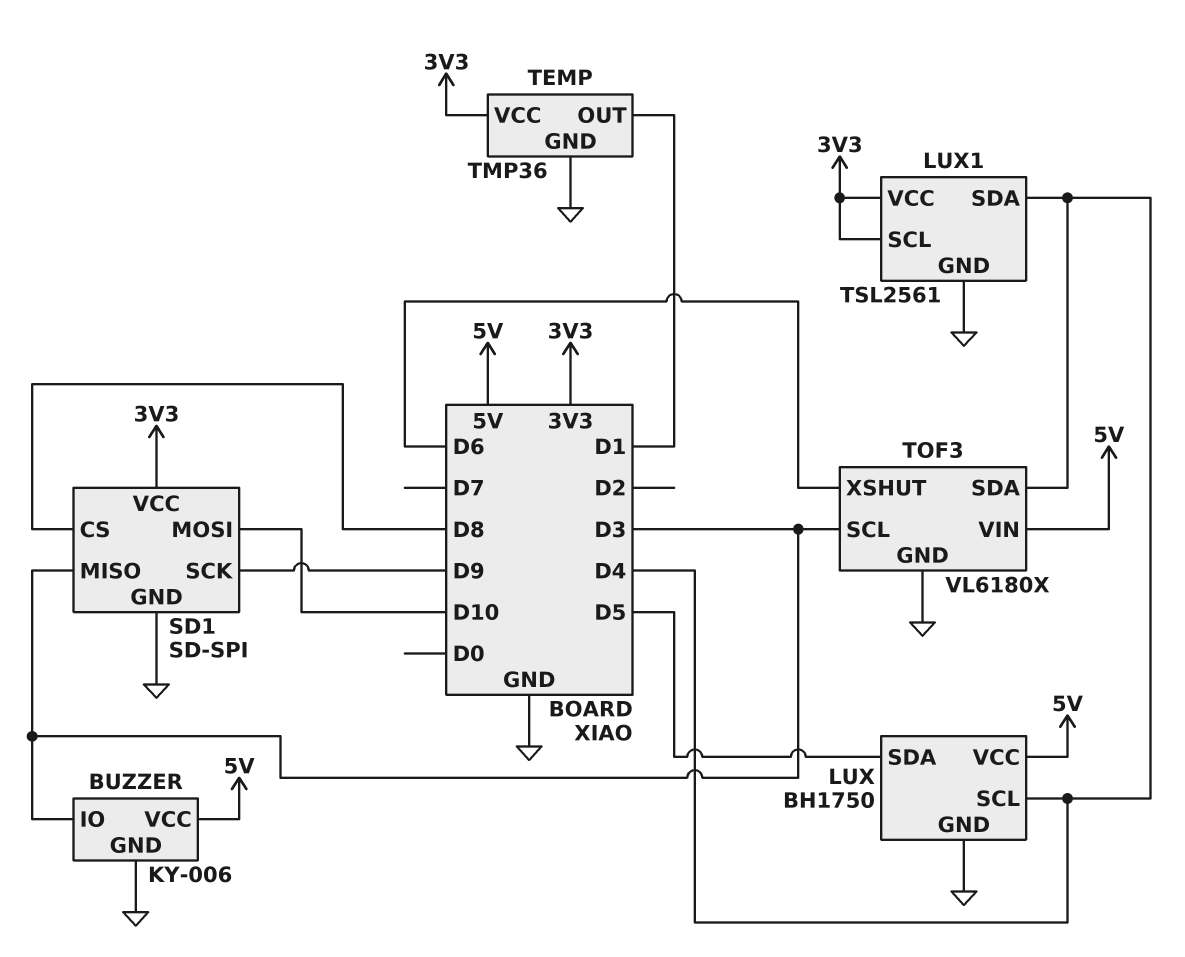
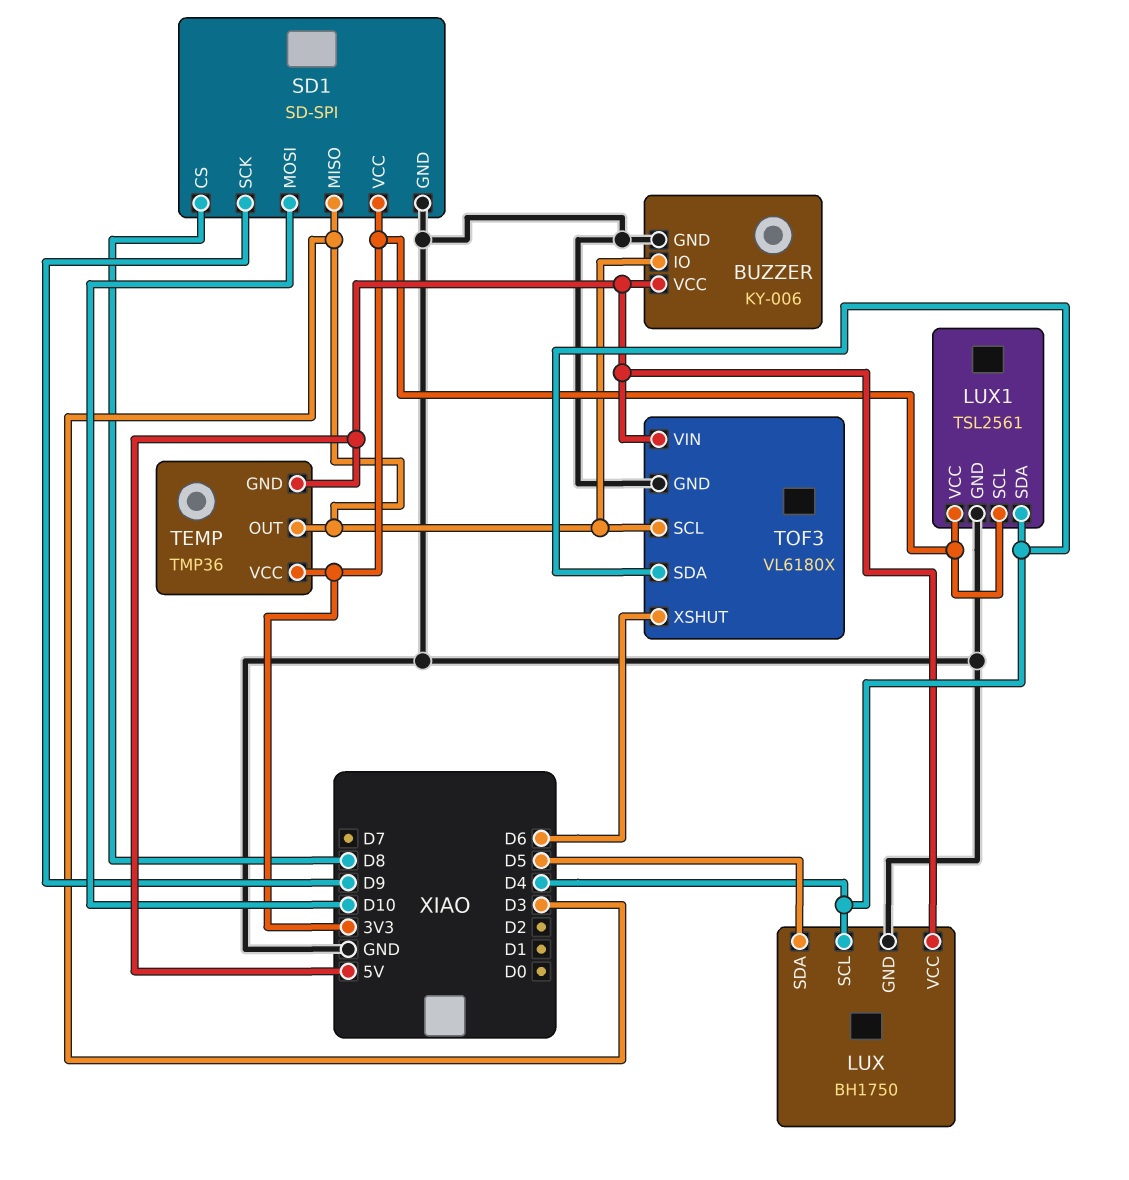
TEMP pin GND: GND -> 5V
TEMP pin OUT: D1 -> D3

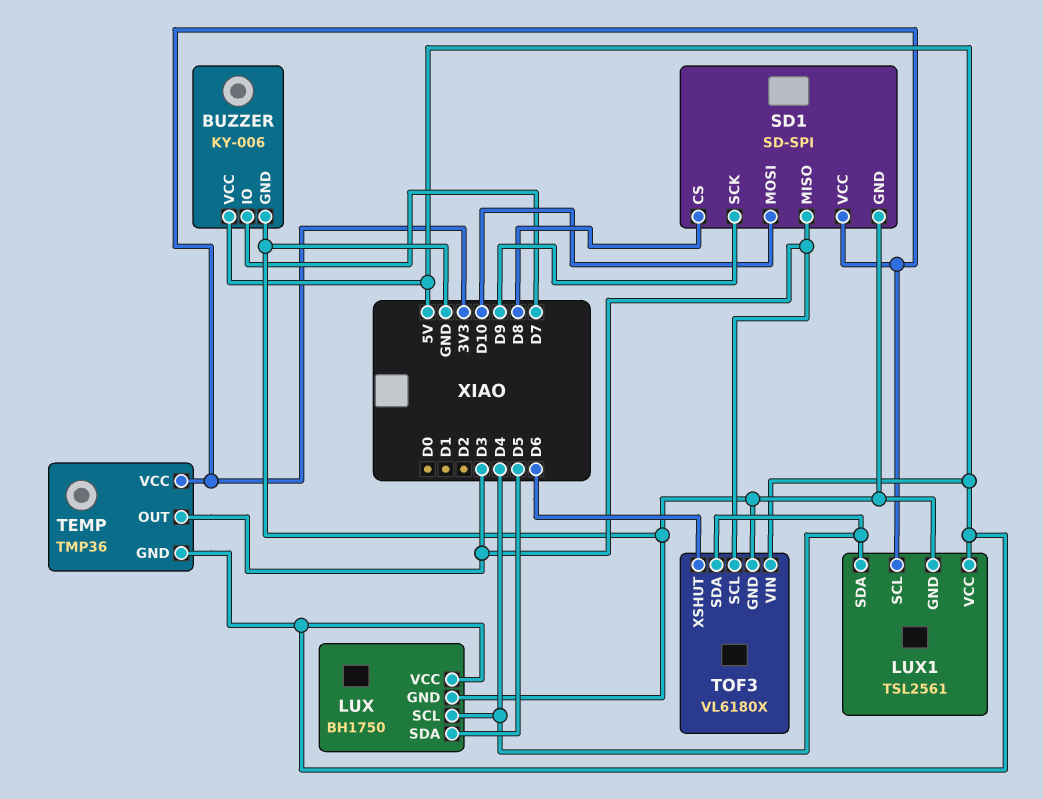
BUZZER pin IO: D3 -> D7
LUX1 pin VCC: 3V3 -> 5V

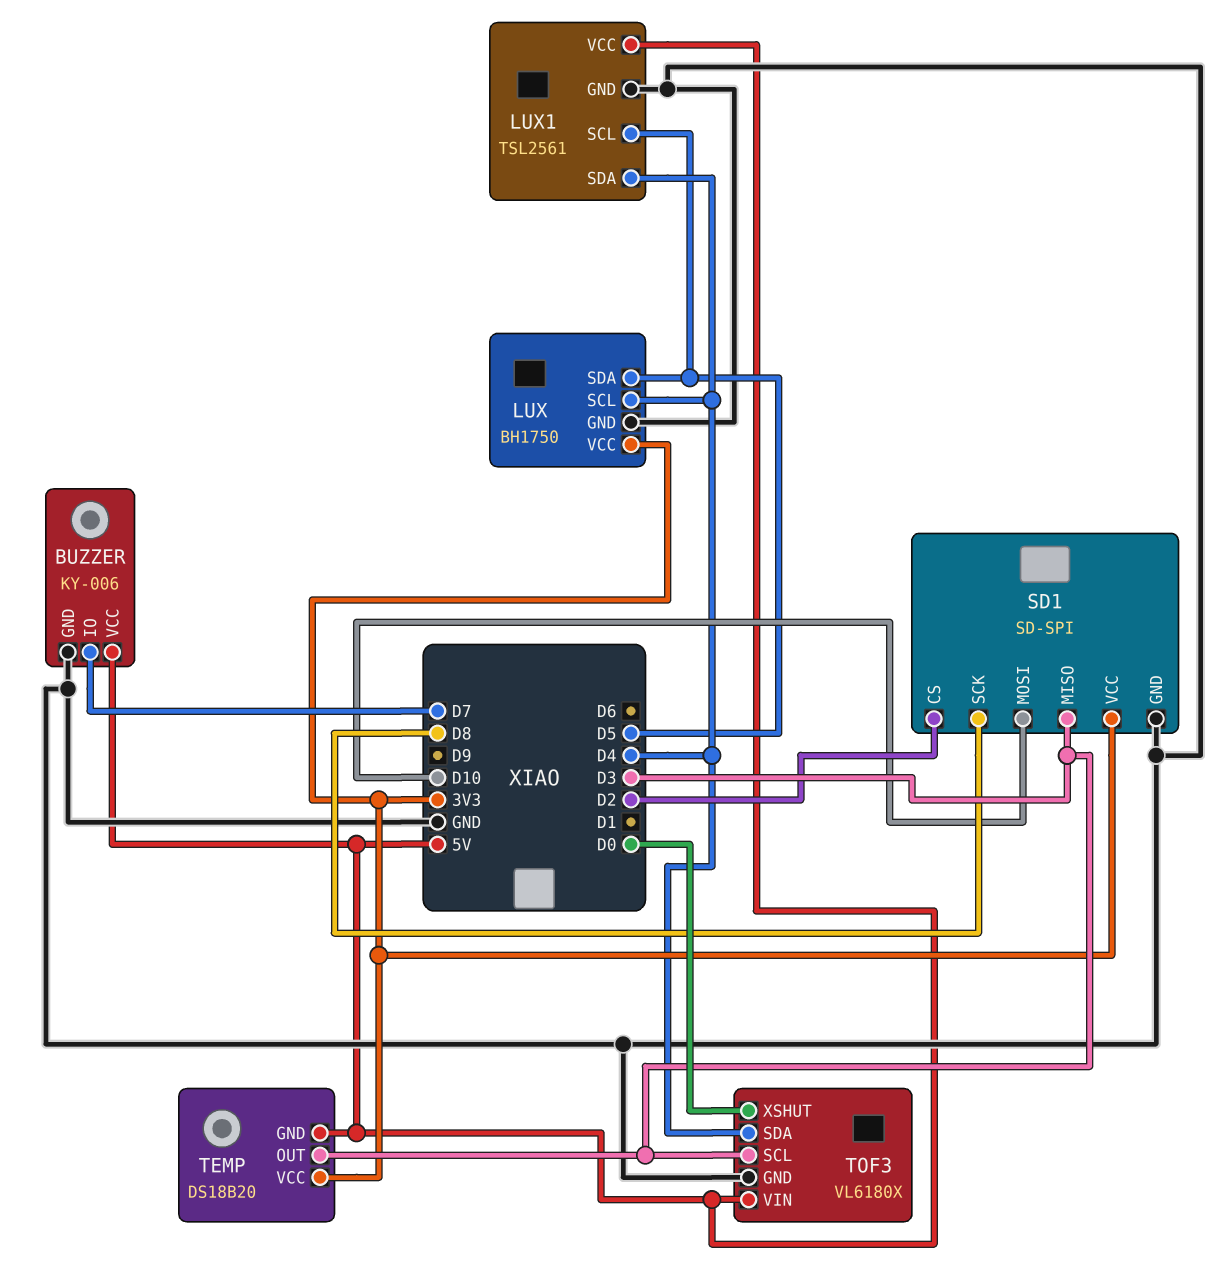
LUX pin VCC: 5V -> 3V3
LUX1 pin SCL: 3V3 -> D5
SD1 pin CS: D8 -> D2
SD1 pin SCK: D9 -> D8
TEMP: TMP36 -> DS18B20
TOF3 pin XSHUT: D6 -> D0

